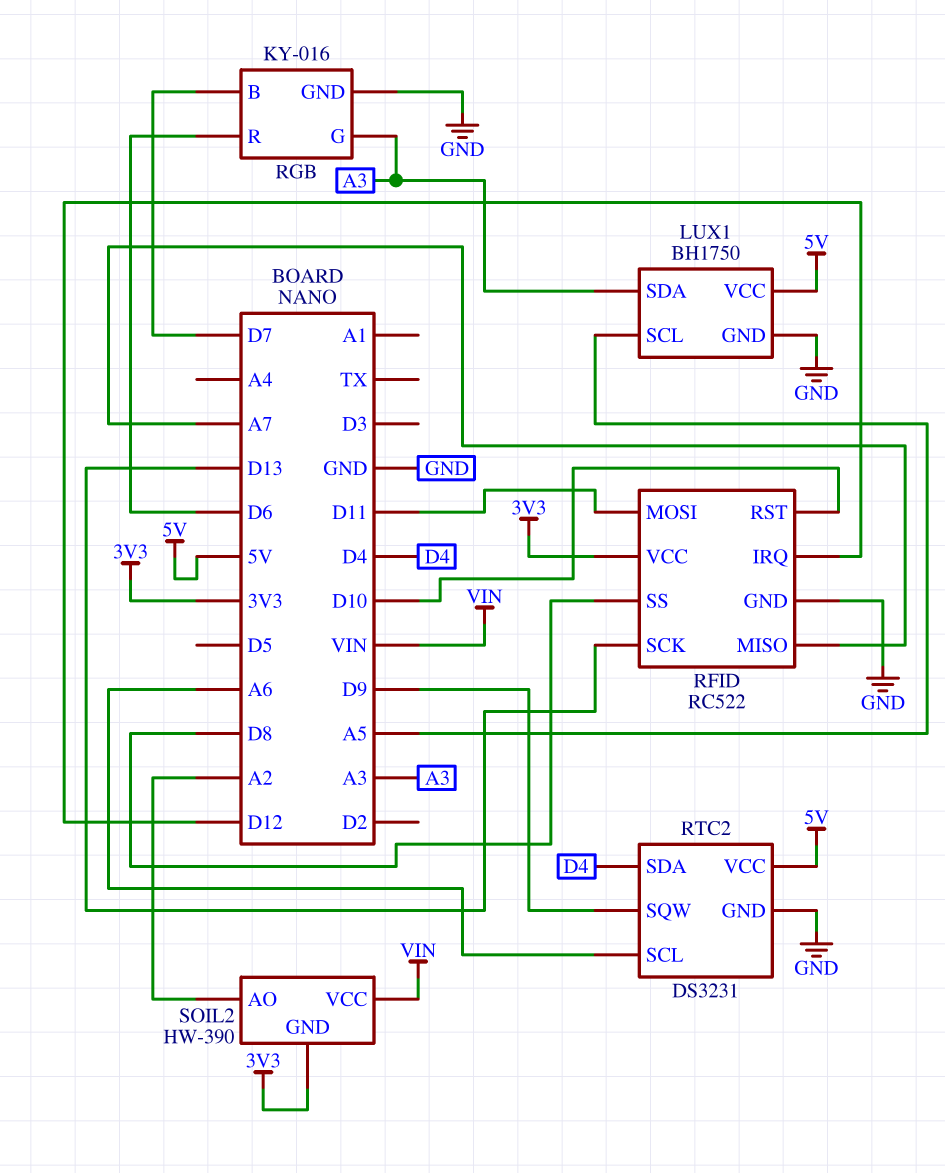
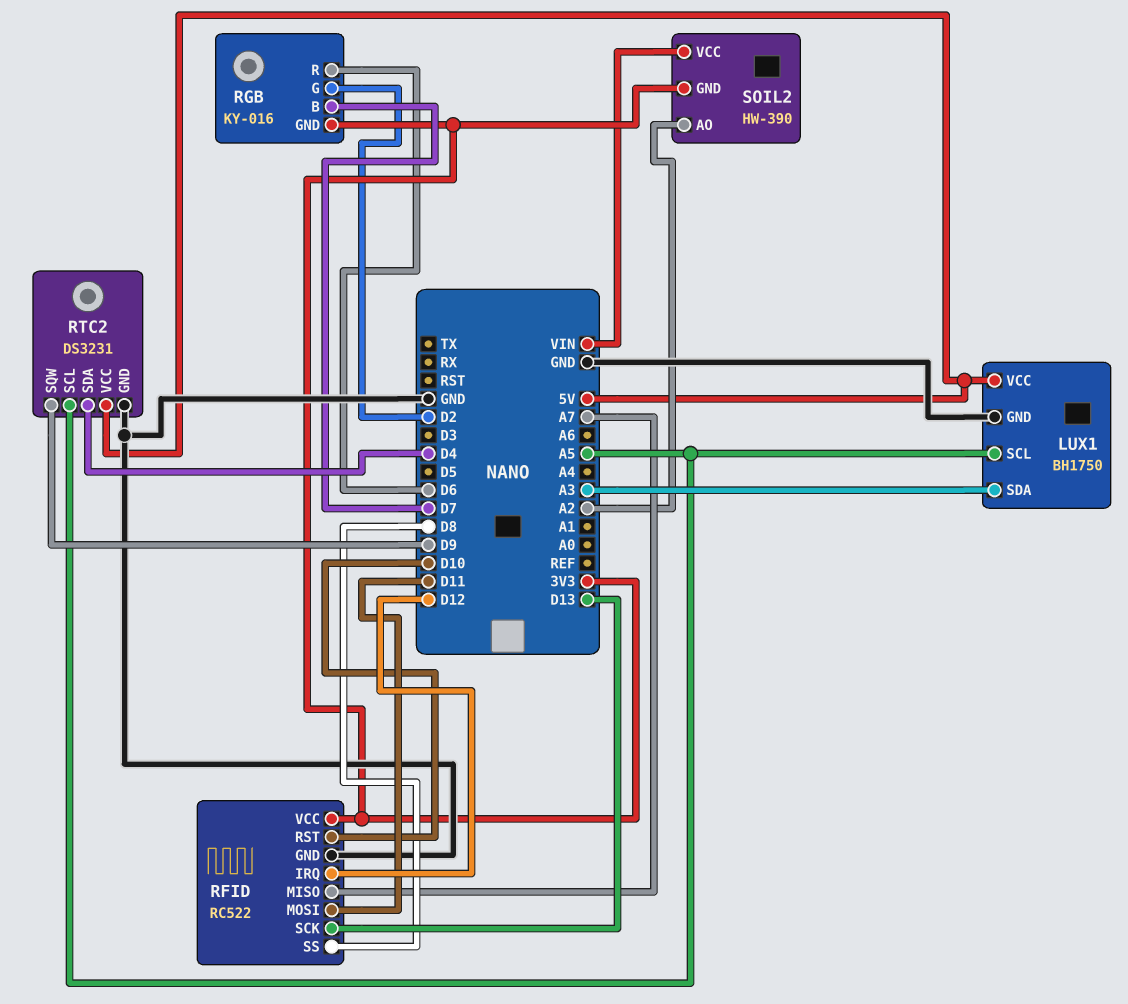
RGB pin G: A3 -> D2
RGB pin GND: GND -> 3V3
RTC2 pin SCL: A6 -> A5

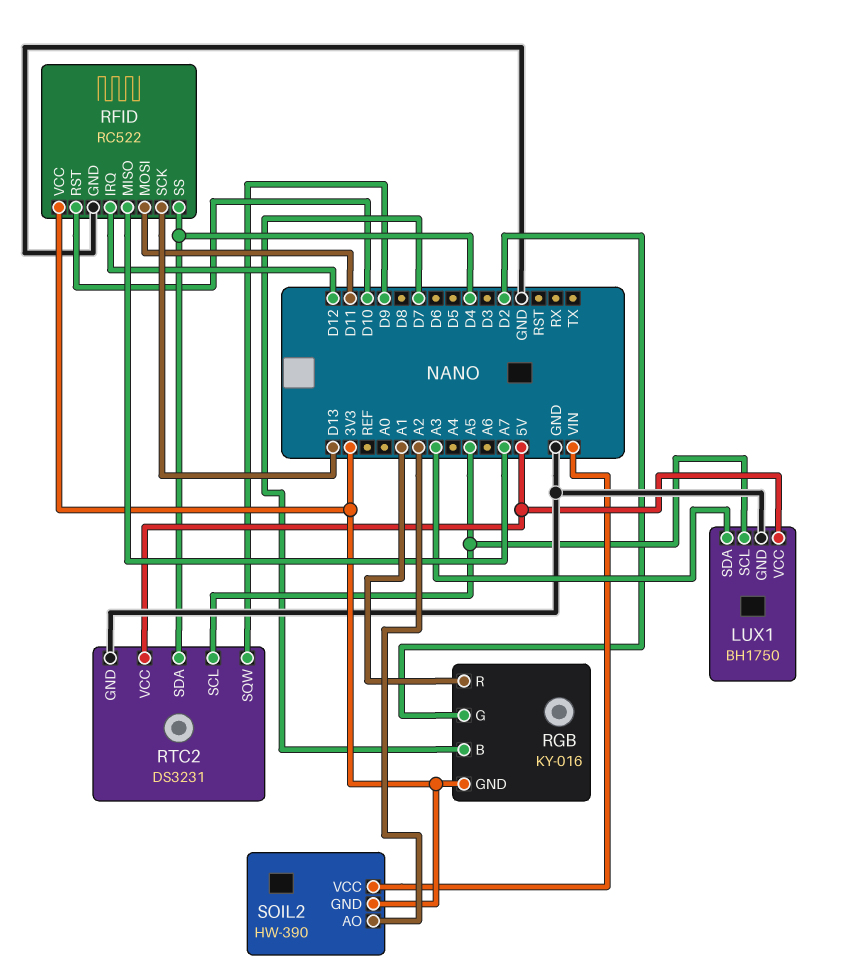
RFID pin SS: D8 -> D4
RGB pin R: D6 -> A1

